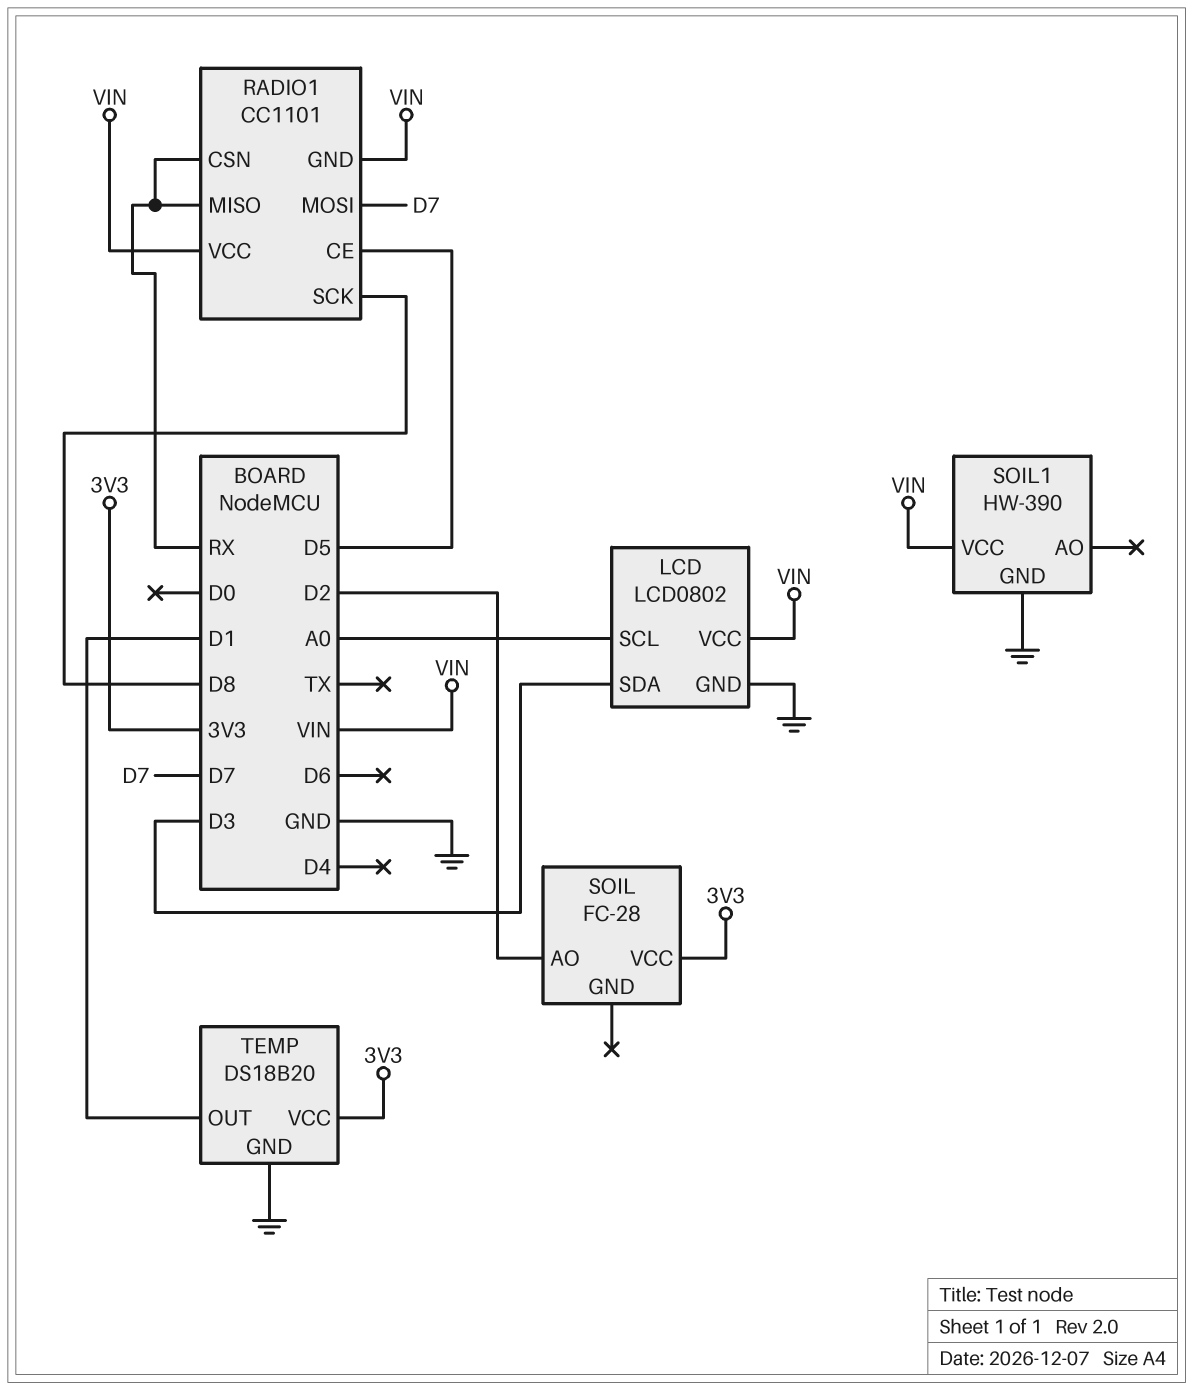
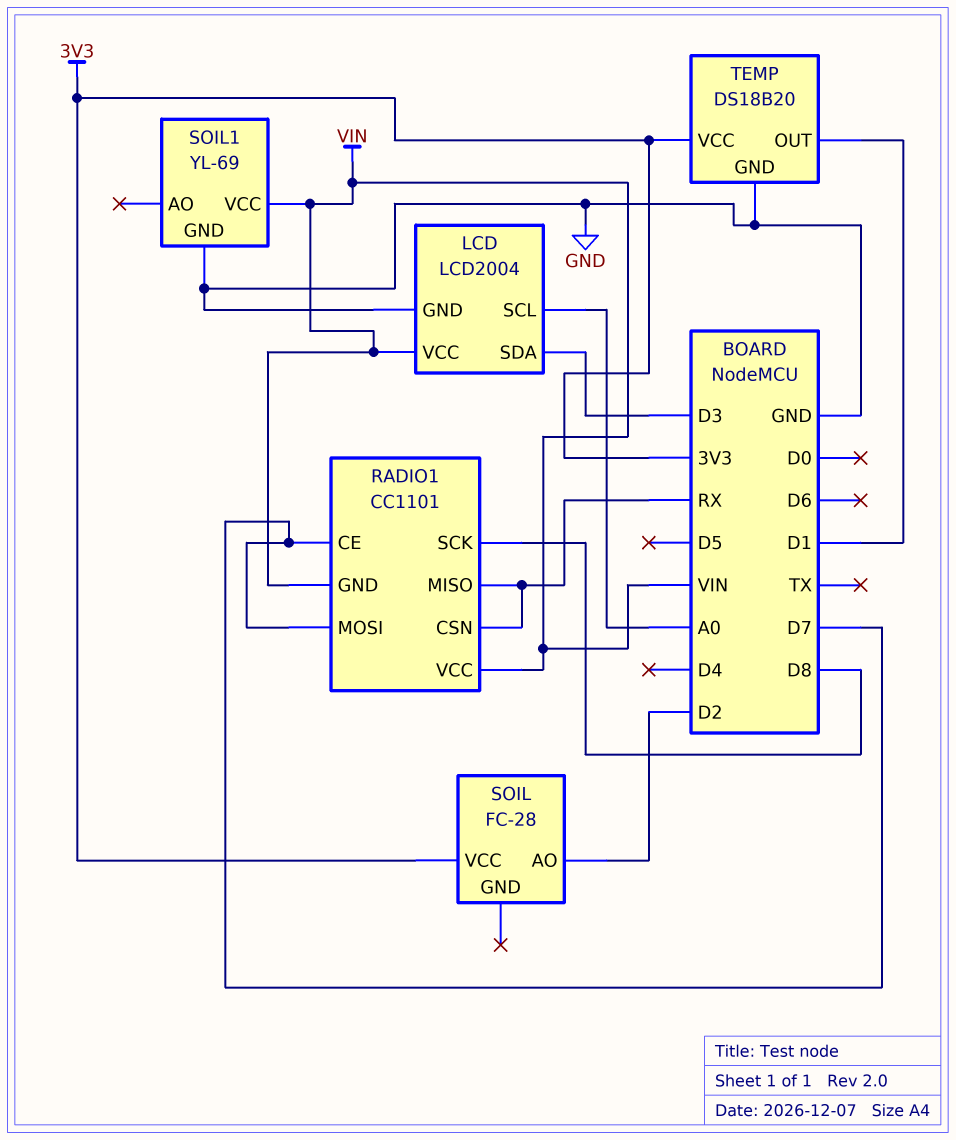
LCD: LCD0802 -> LCD2004
RADIO1 pin CE: D5 -> D7
SOIL1: HW-390 -> YL-69

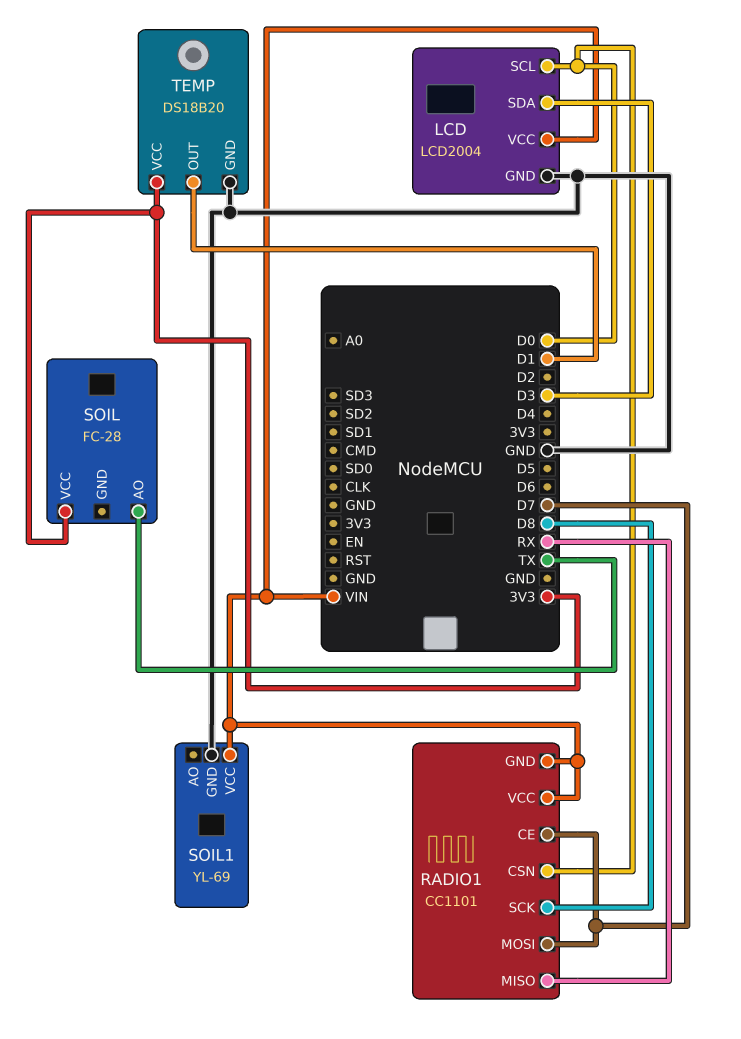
LCD pin SCL: A0 -> D0
RADIO1 pin CSN: RX -> D0
SOIL pin AO: D2 -> TX

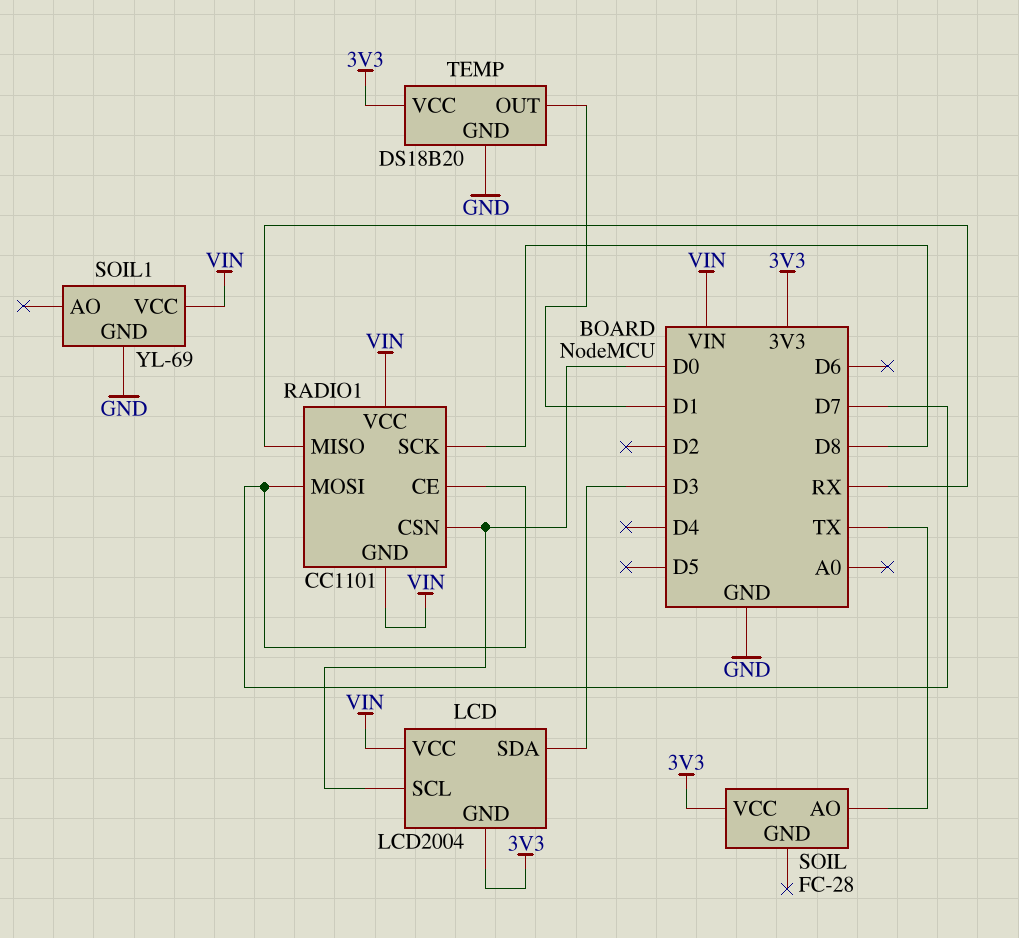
LCD pin GND: GND -> 3V3

